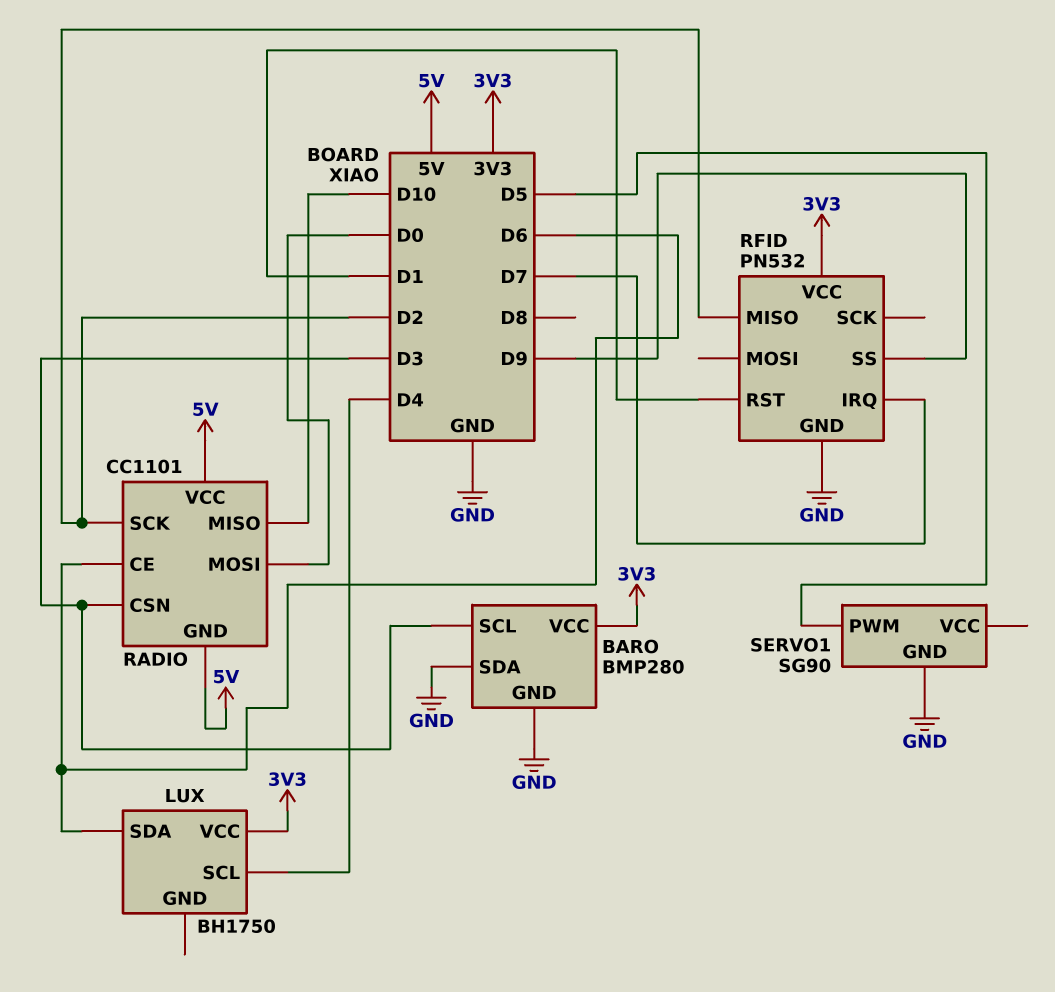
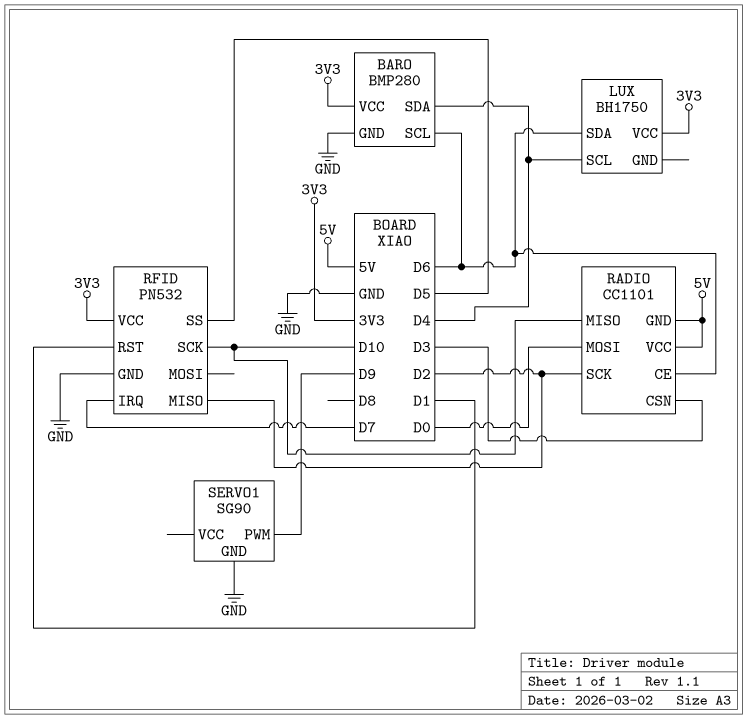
BARO pin SCL: D3 -> D6
BARO pin SDA: GND -> D4
RFID pin SCK: none -> D10
RFID pin SS: D9 -> D5
SERVO1 pin PWM: D5 -> D9

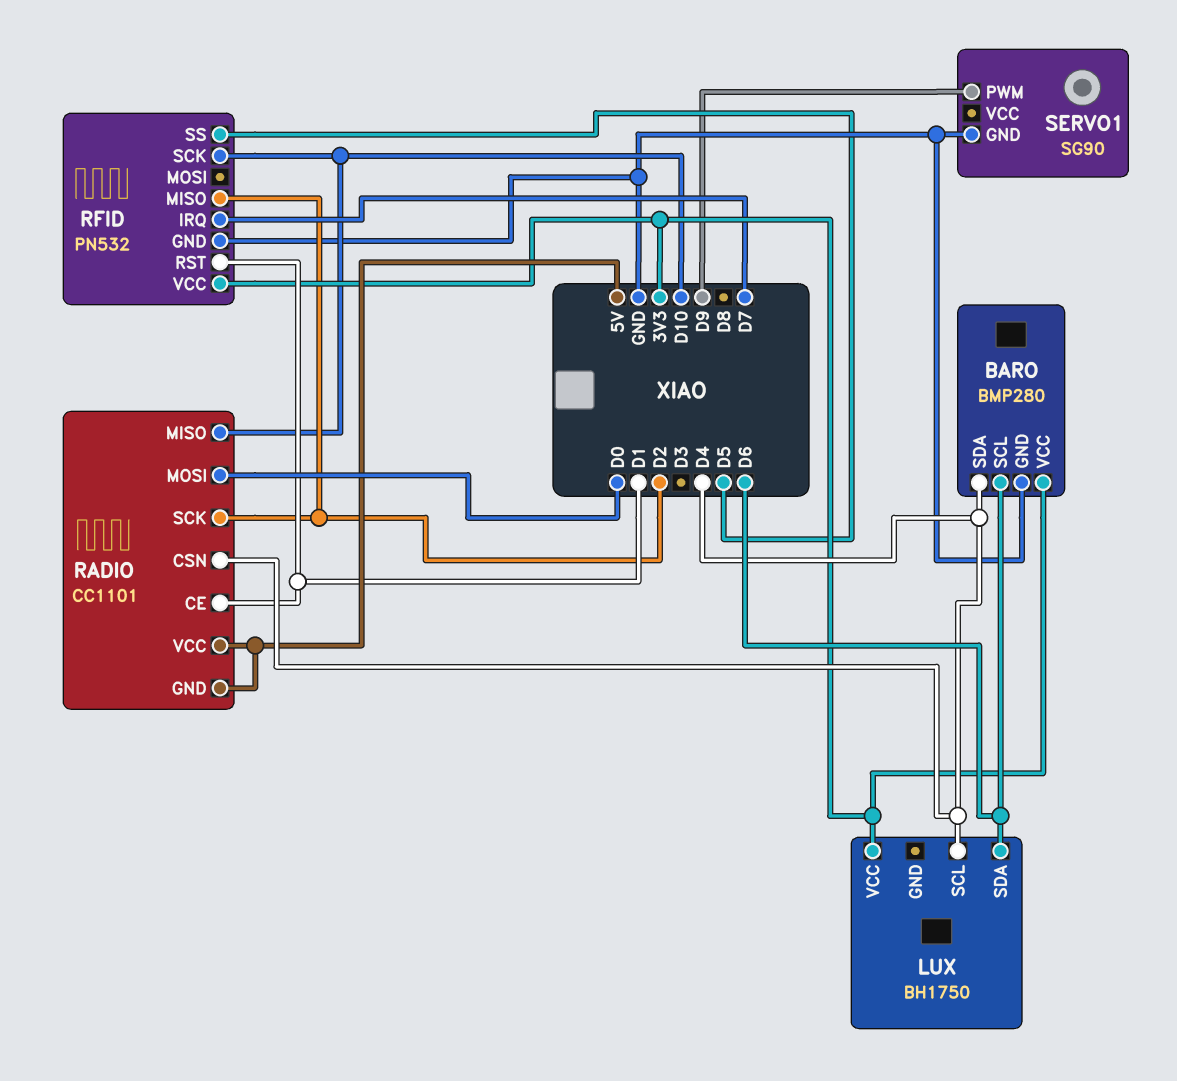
RADIO pin CE: D6 -> D1
RADIO pin CSN: D3 -> D4

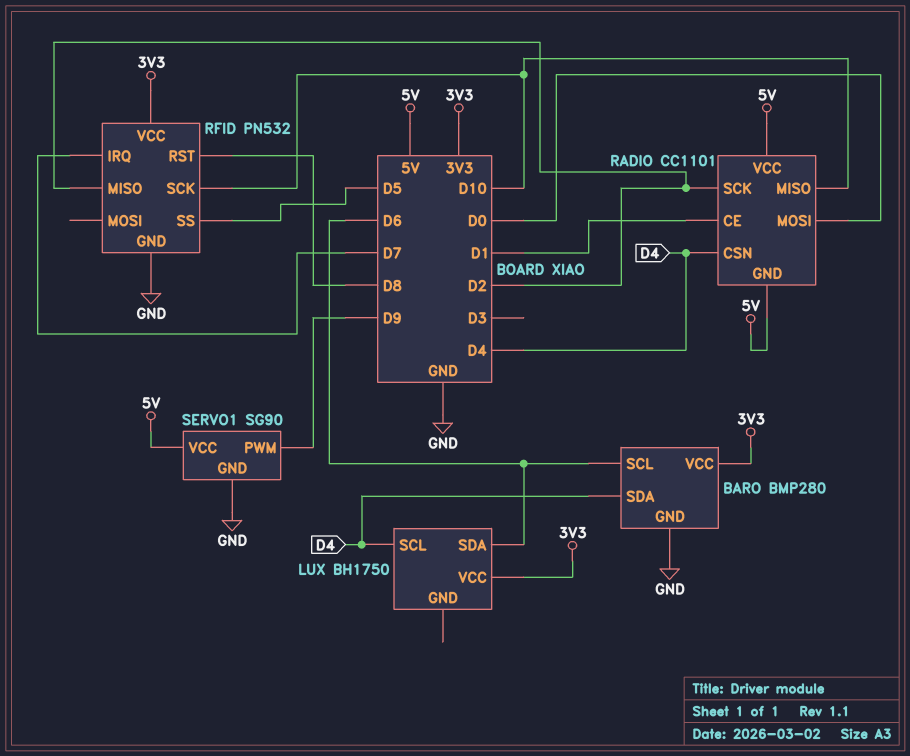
RFID pin RST: D1 -> D8
SERVO1 pin VCC: none -> 5V

